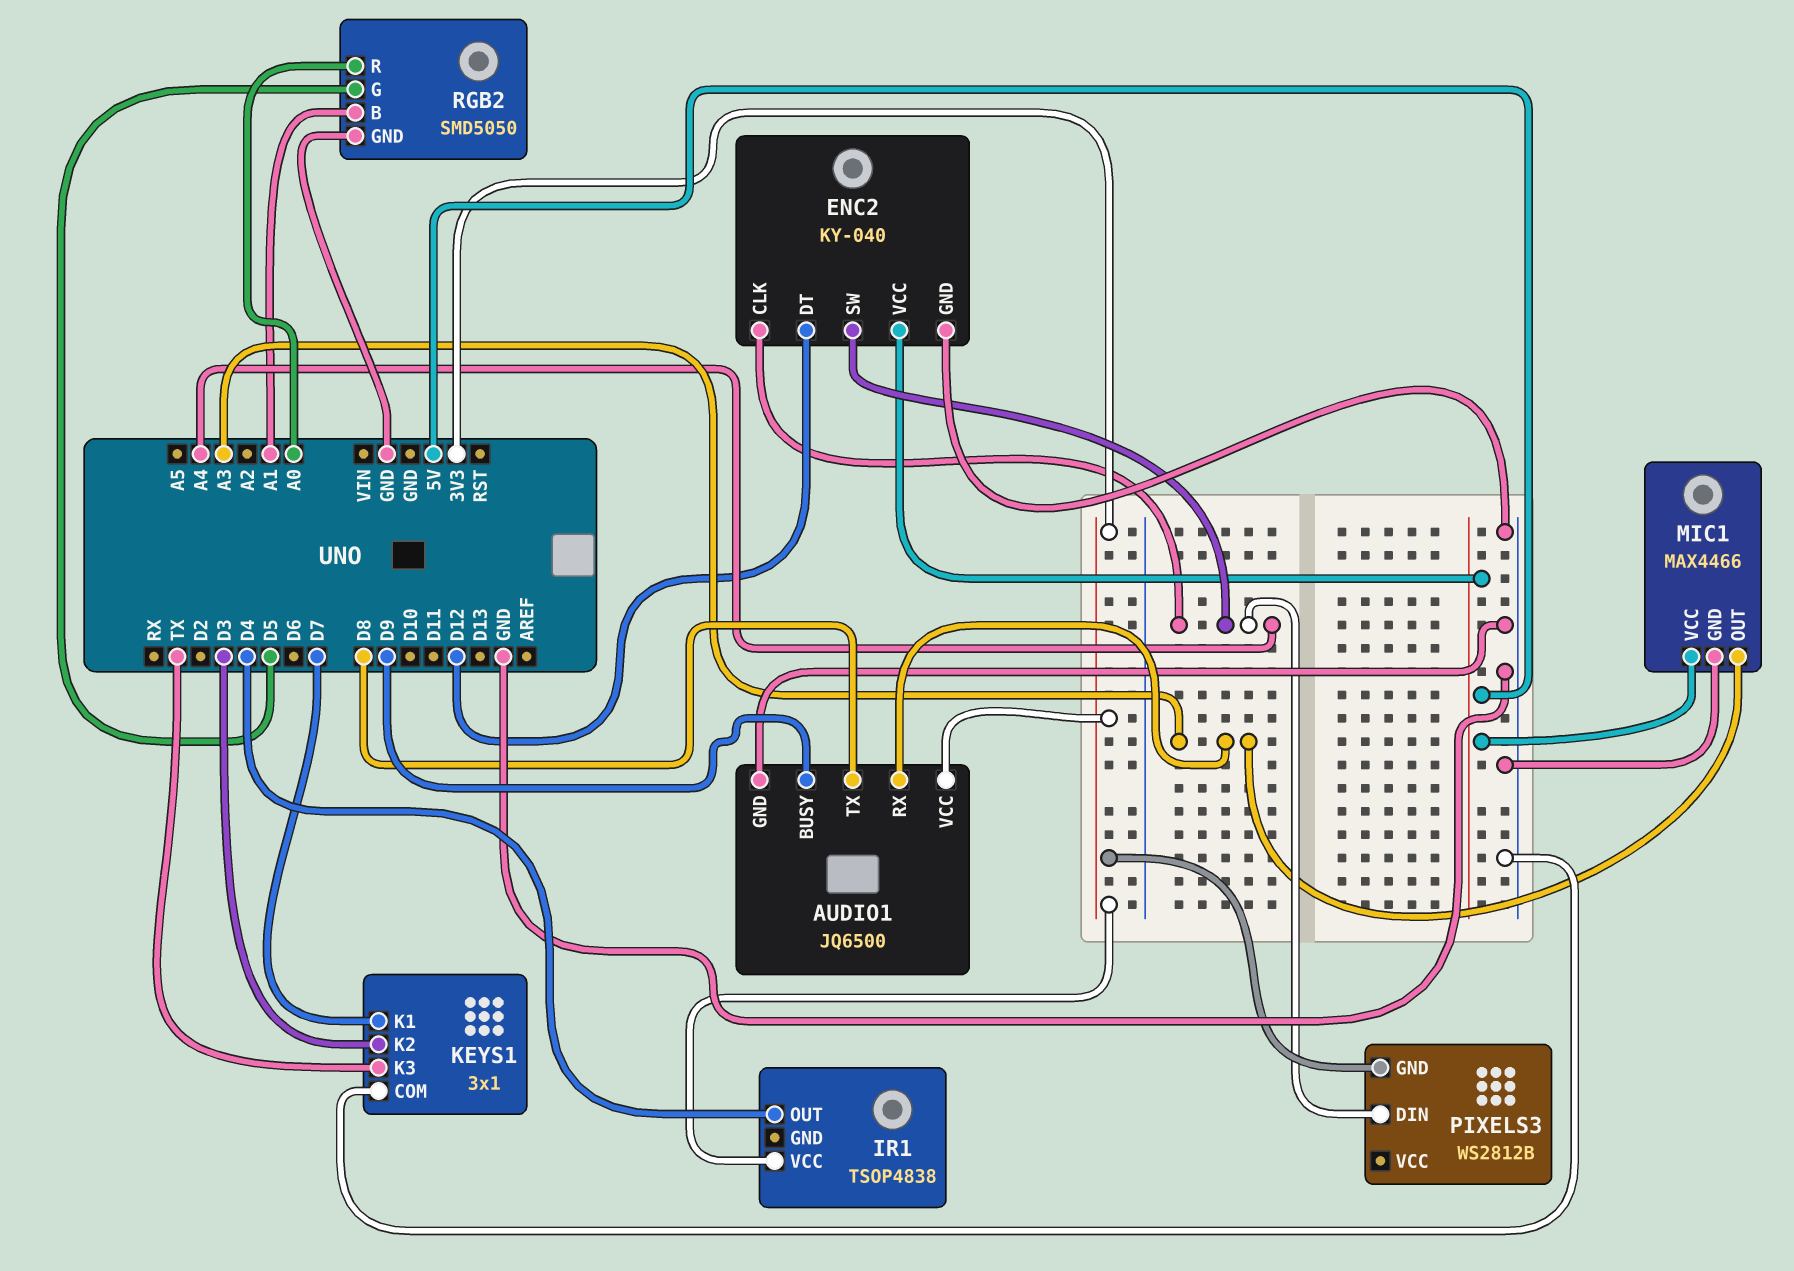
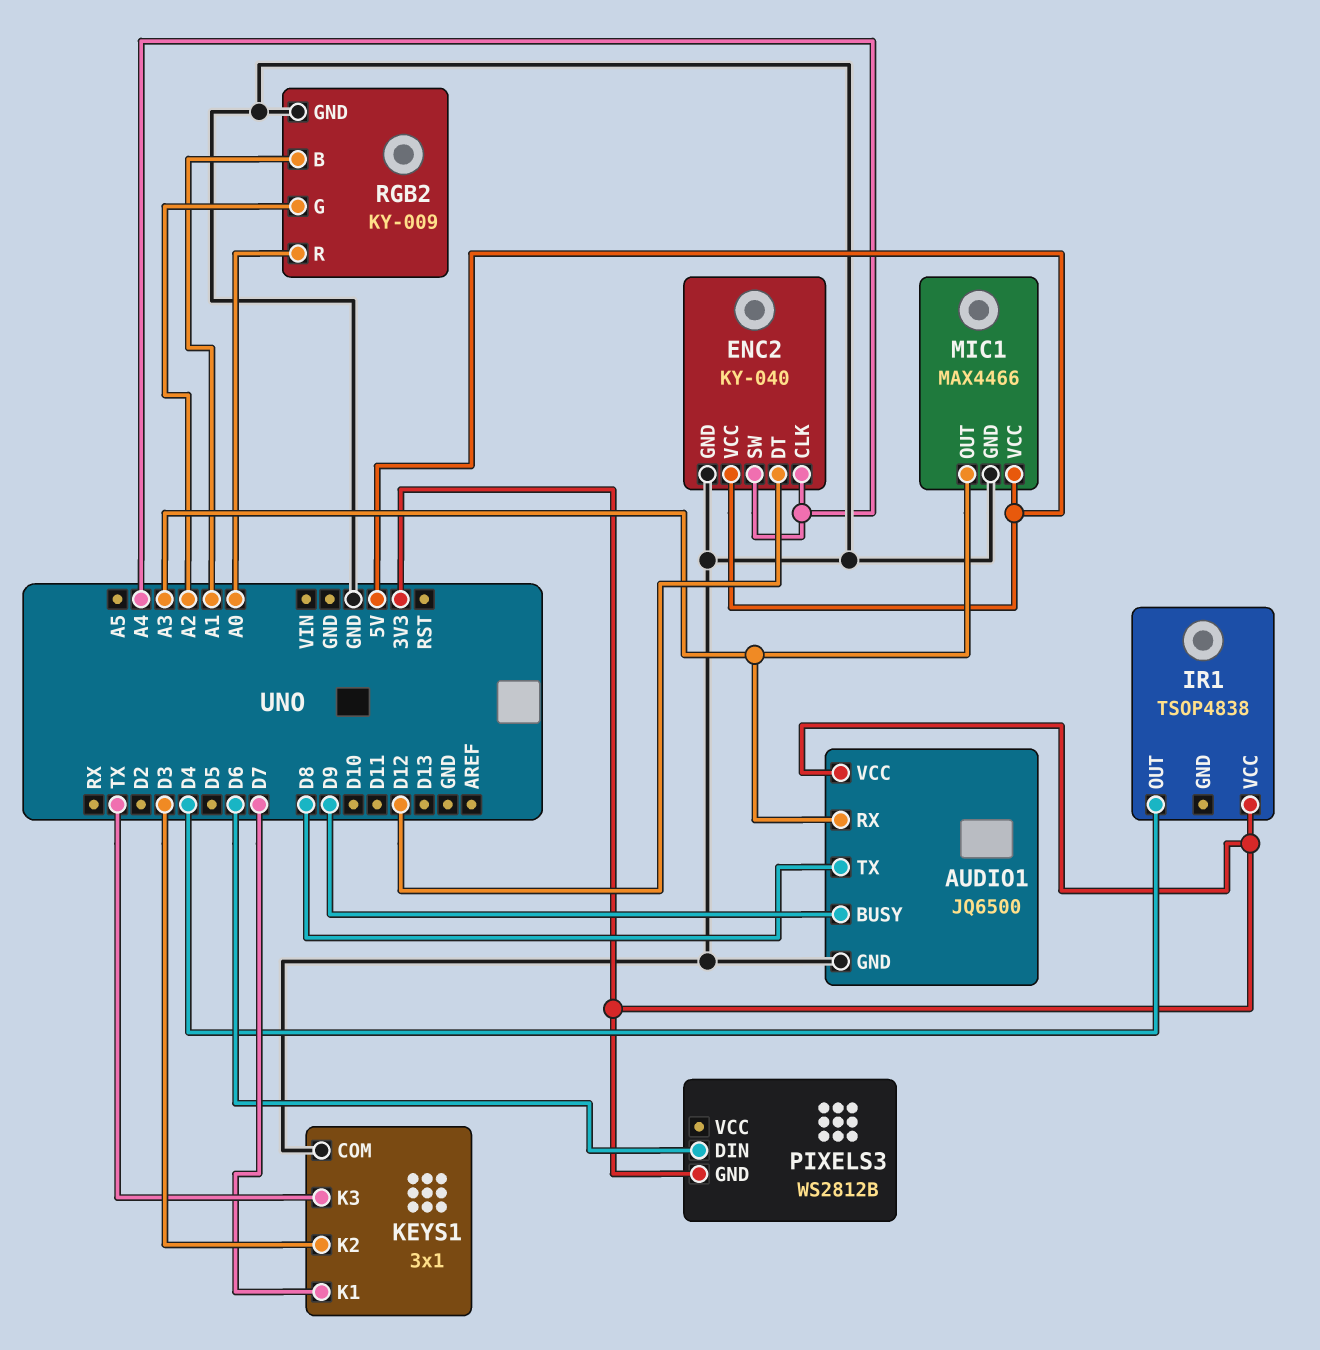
PIXELS3 pin DIN: A4 -> D6
RGB2: SMD5050 -> KY-009
RGB2 pin G: D5 -> A2

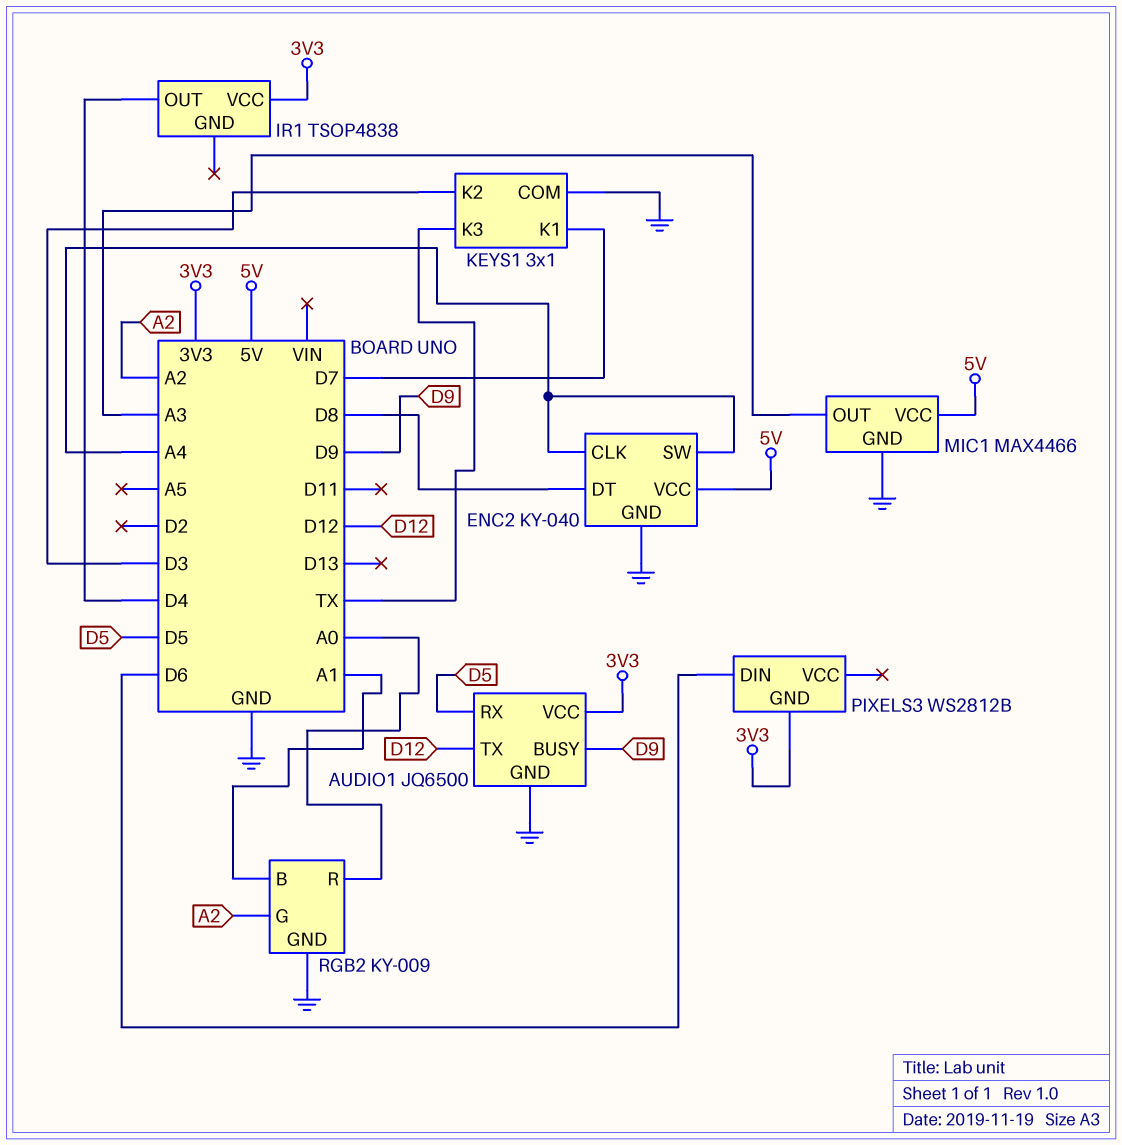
AUDIO1 pin RX: A3 -> D5
AUDIO1 pin TX: D8 -> D12
ENC2 pin DT: D12 -> D8

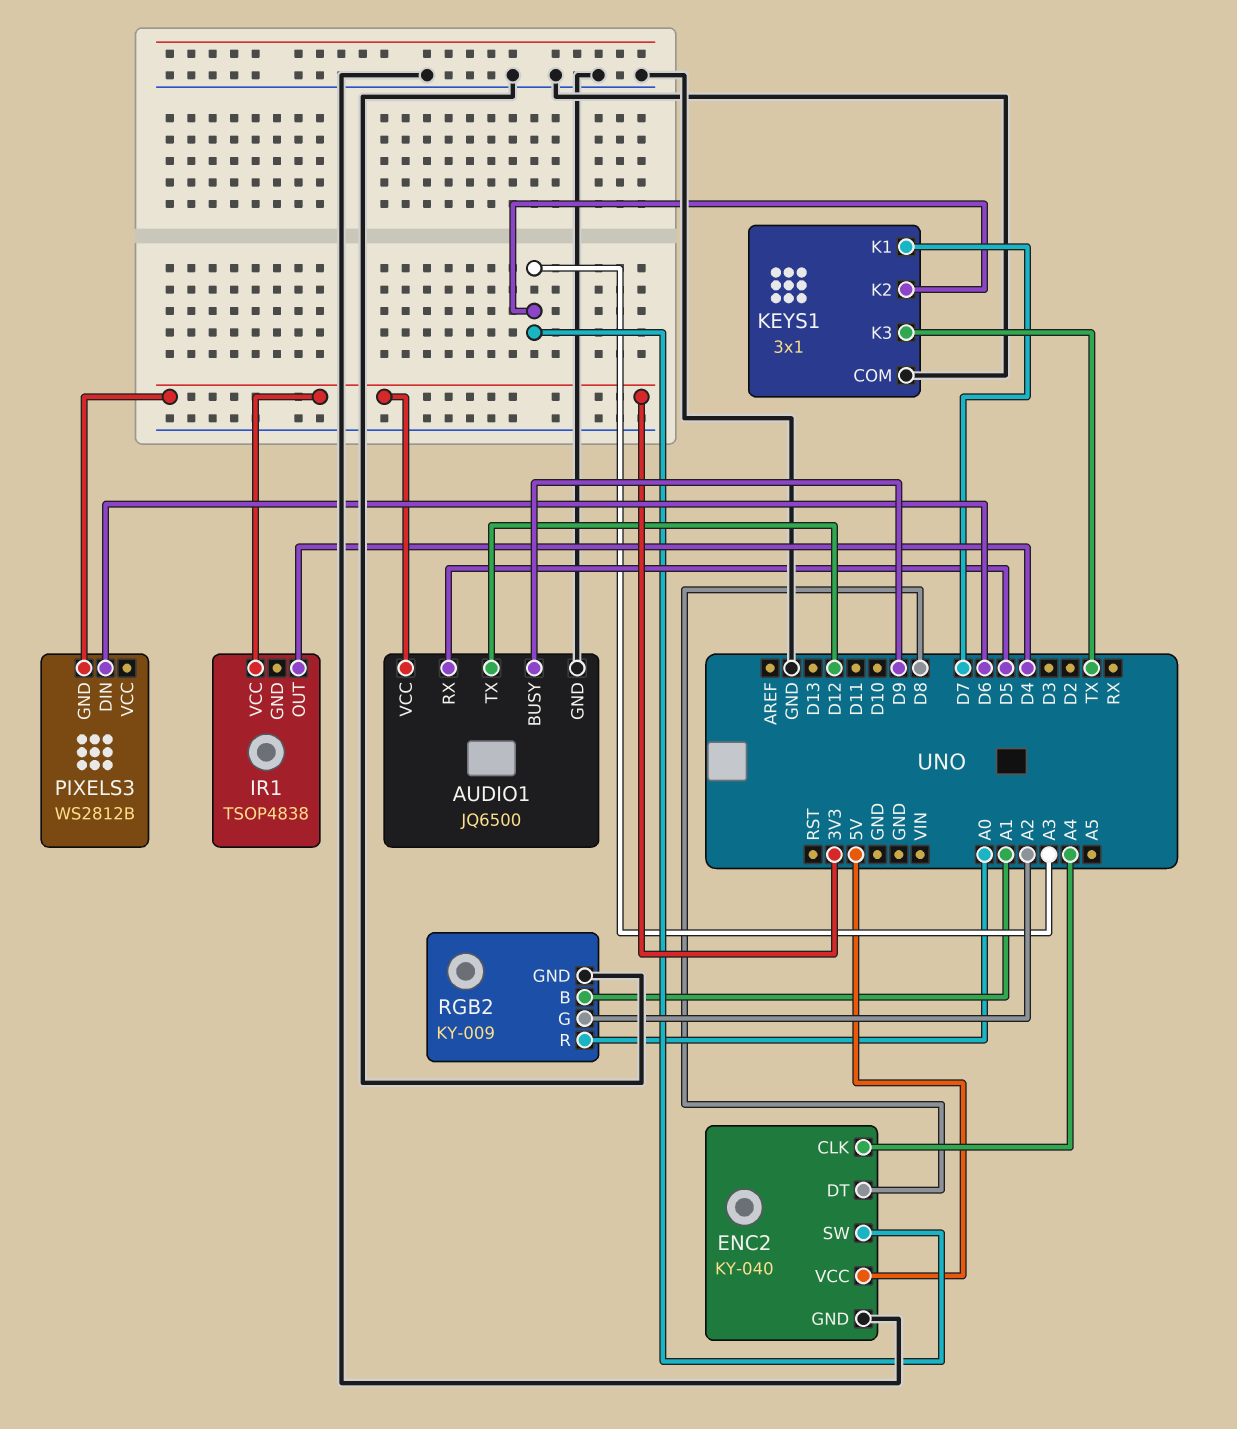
ENC2 pin SW: A4 -> A3
KEYS1 pin K2: D3 -> A3
MIC1: MAX4466 -> none
MIC1 pin GND: GND -> none
MIC1 pin OUT: A3 -> none
MIC1 pin VCC: 5V -> none

